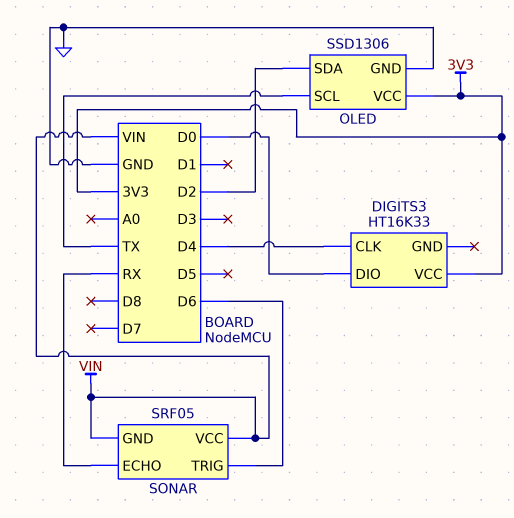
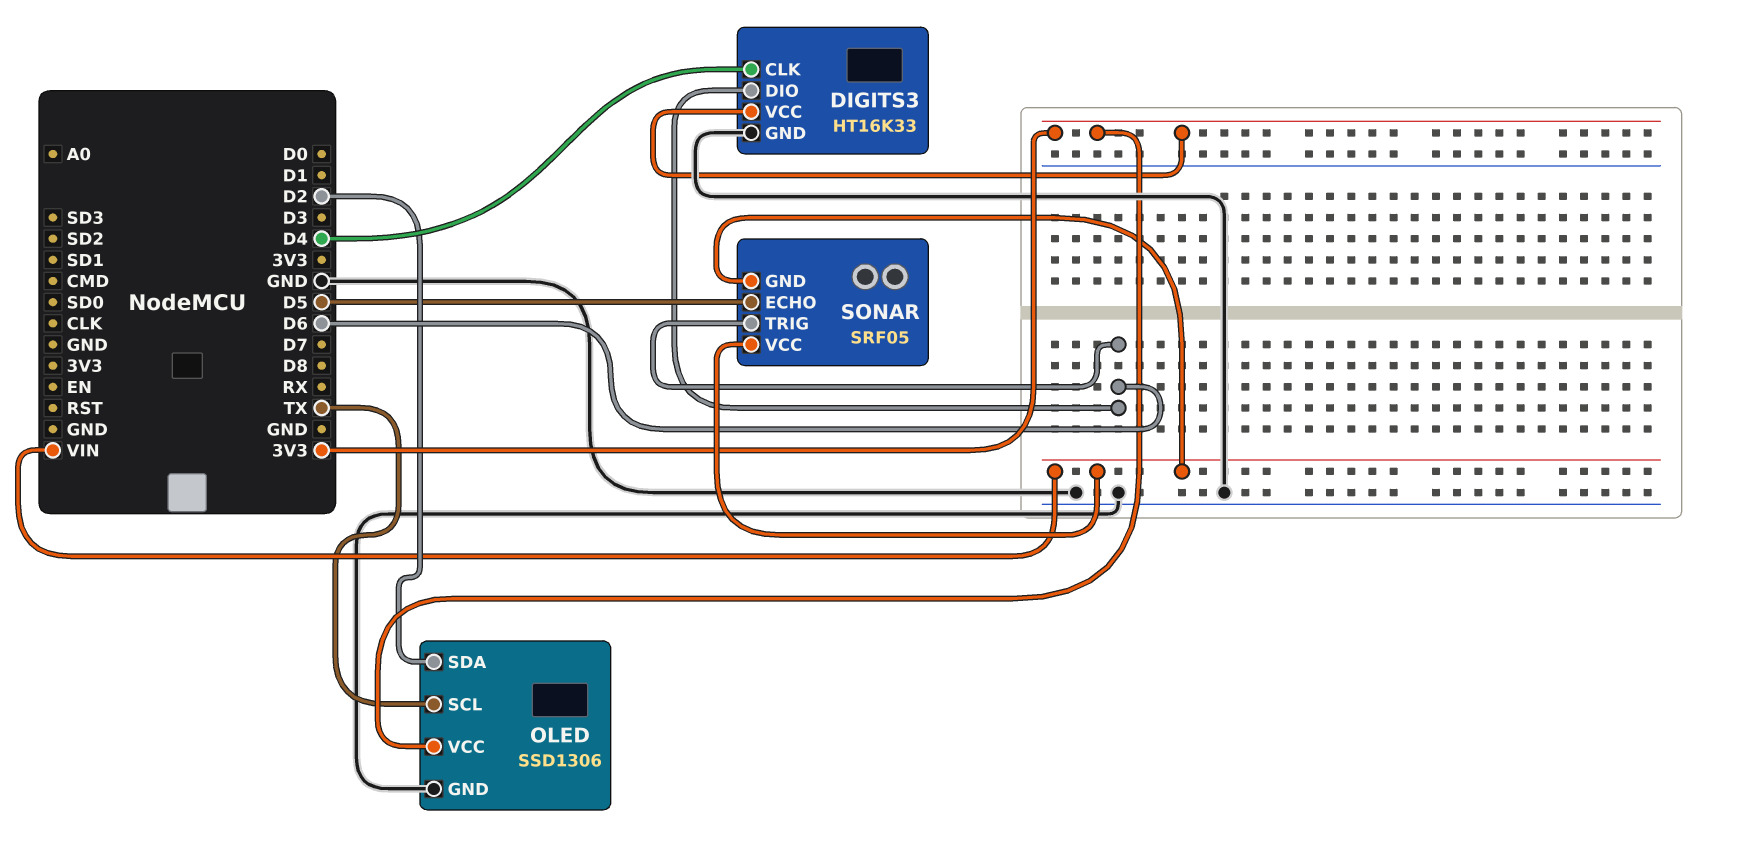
DIGITS3 pin DIO: D0 -> D6
DIGITS3 pin GND: none -> GND
SONAR pin ECHO: RX -> D5

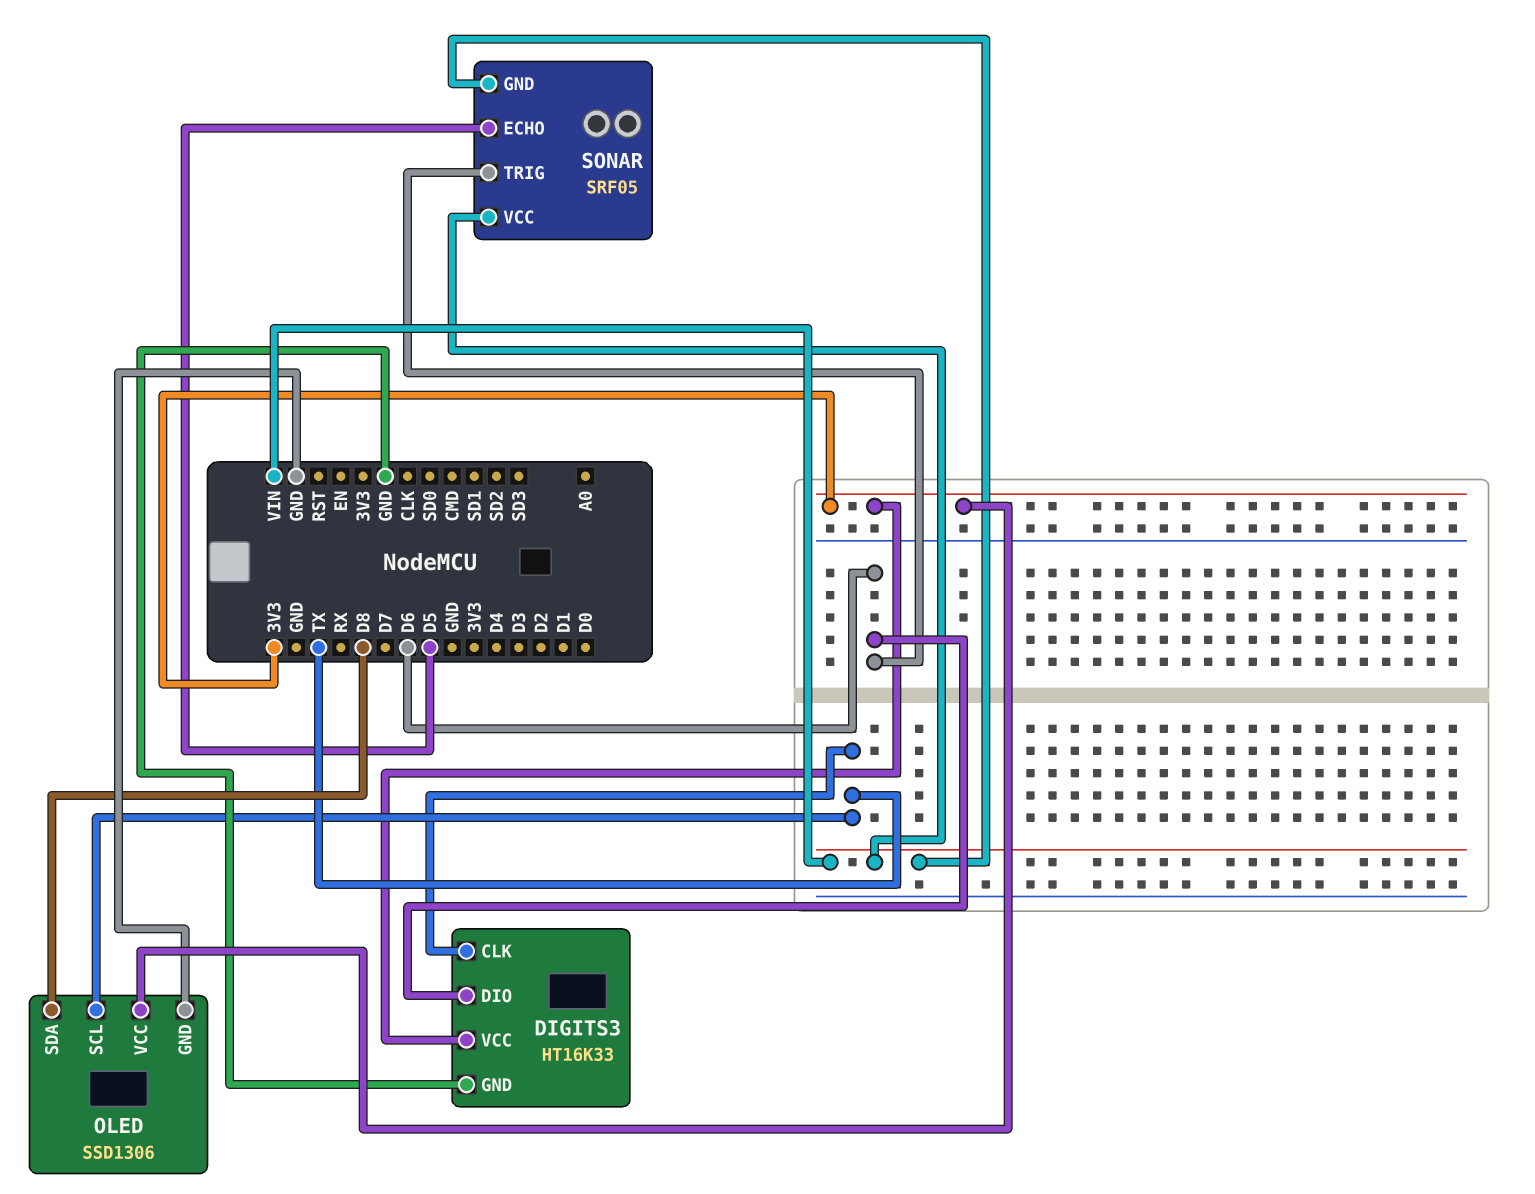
DIGITS3 pin CLK: D4 -> TX
OLED pin SDA: D2 -> D8

